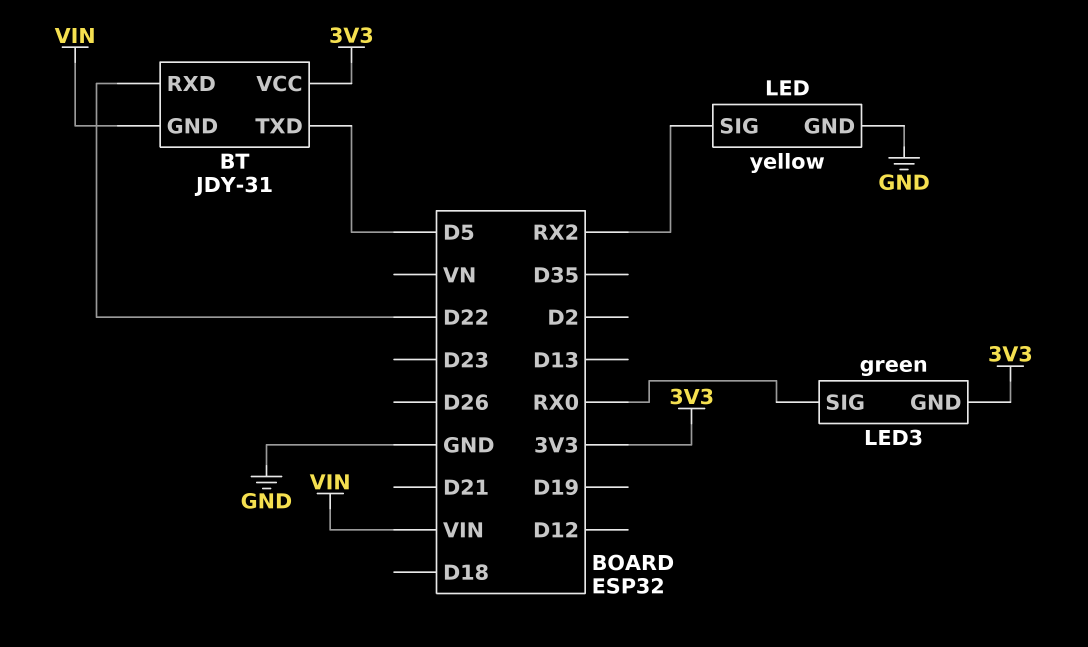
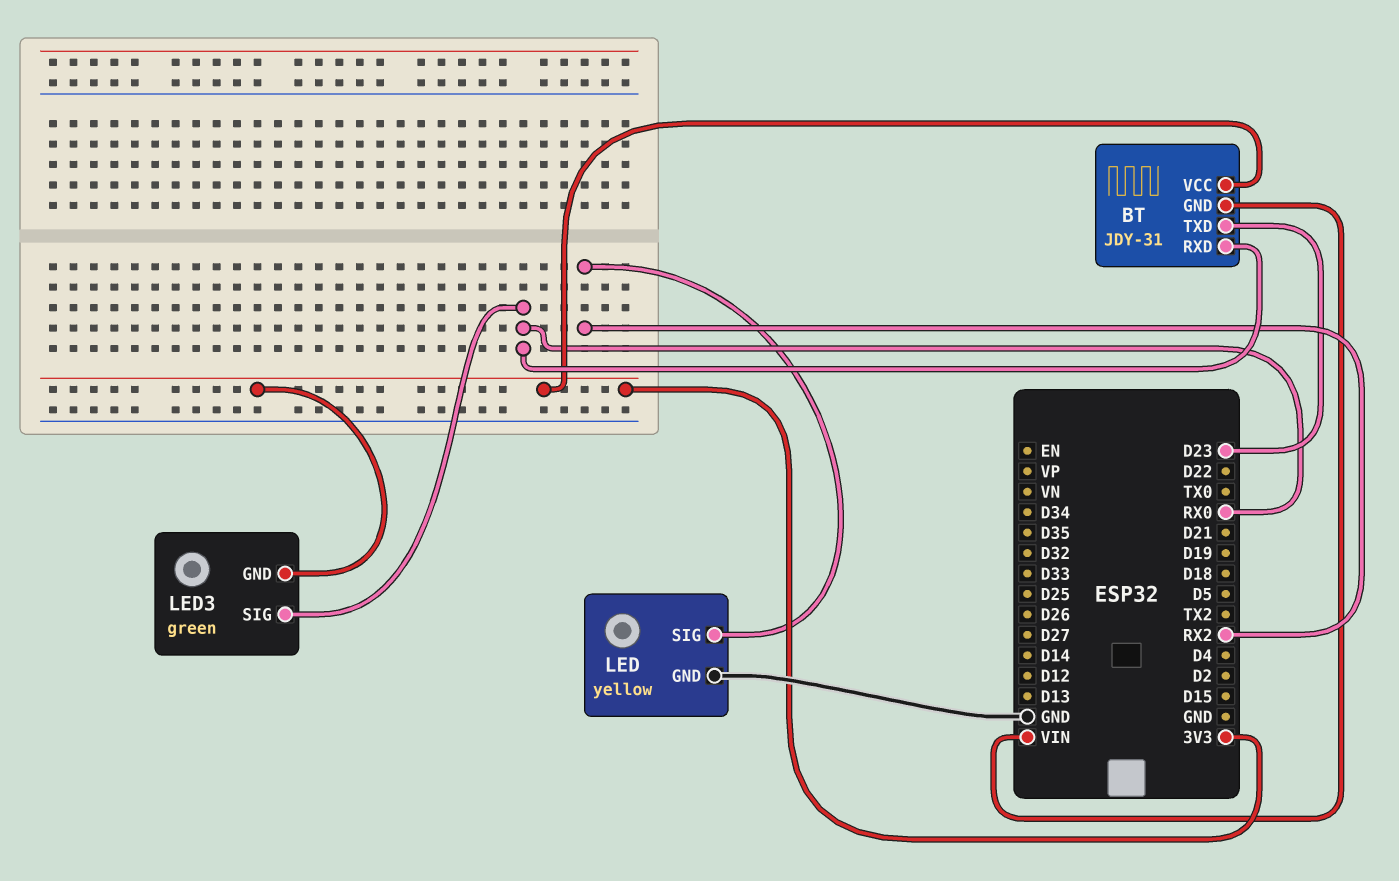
BT pin RXD: D22 -> RX0
BT pin TXD: D5 -> D23

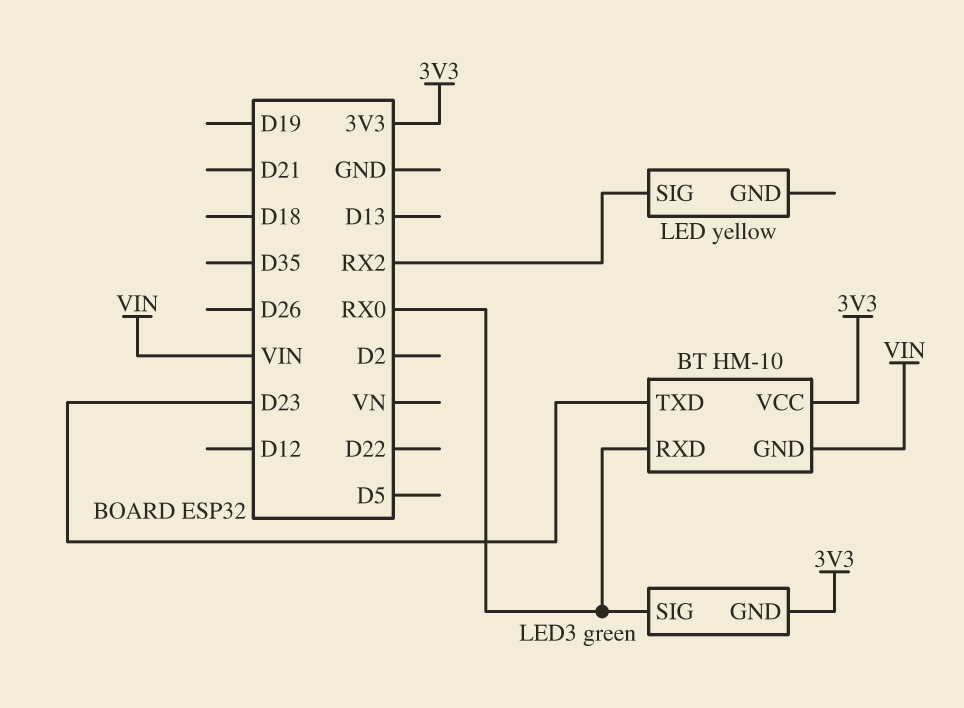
BT: JDY-31 -> HM-10
LED pin GND: GND -> none

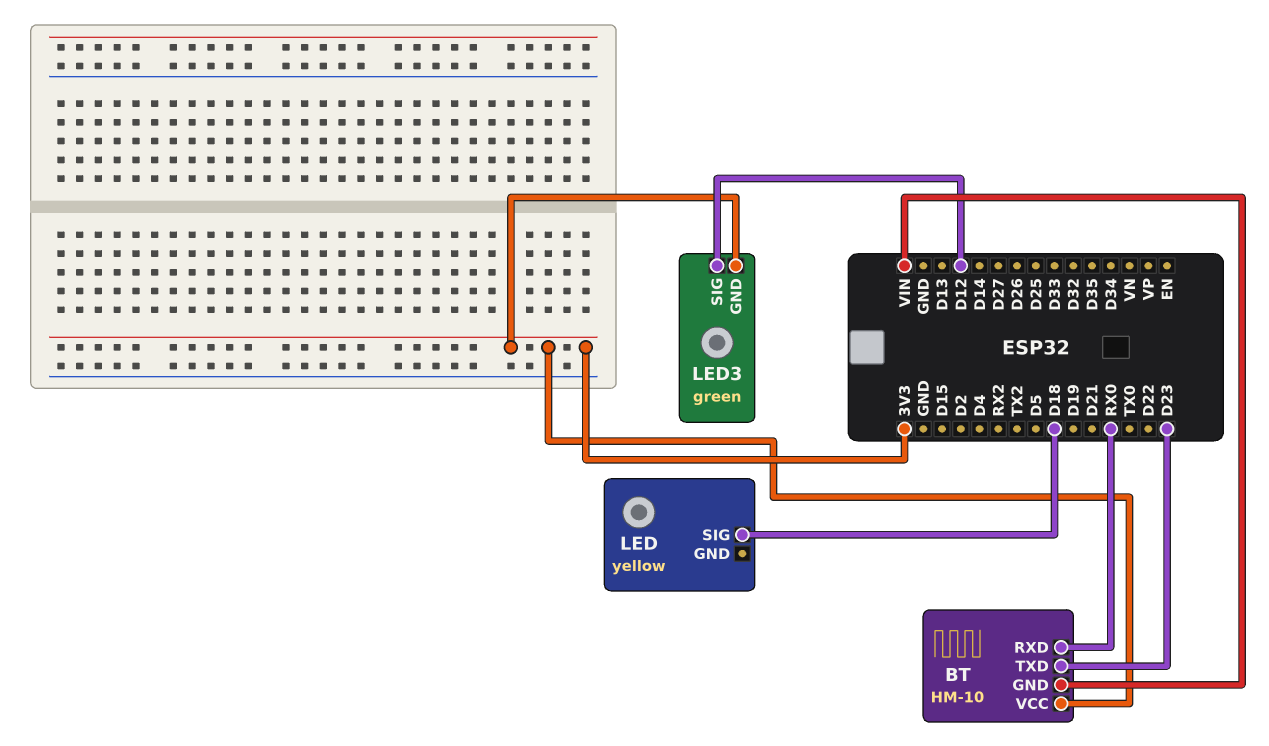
LED pin SIG: RX2 -> D18
LED3 pin SIG: RX0 -> D12

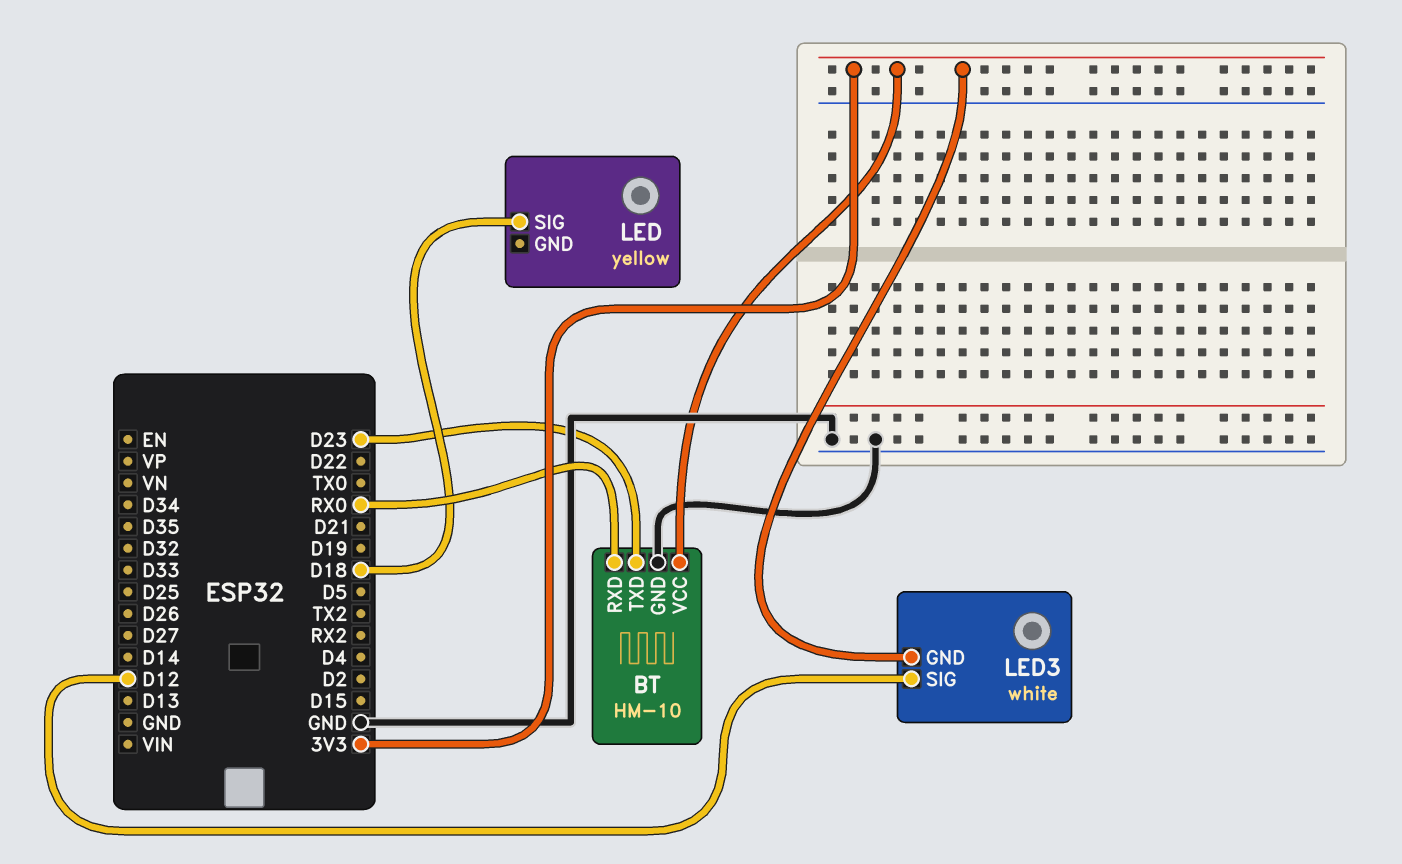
BT pin GND: VIN -> GND
LED3: green -> white

